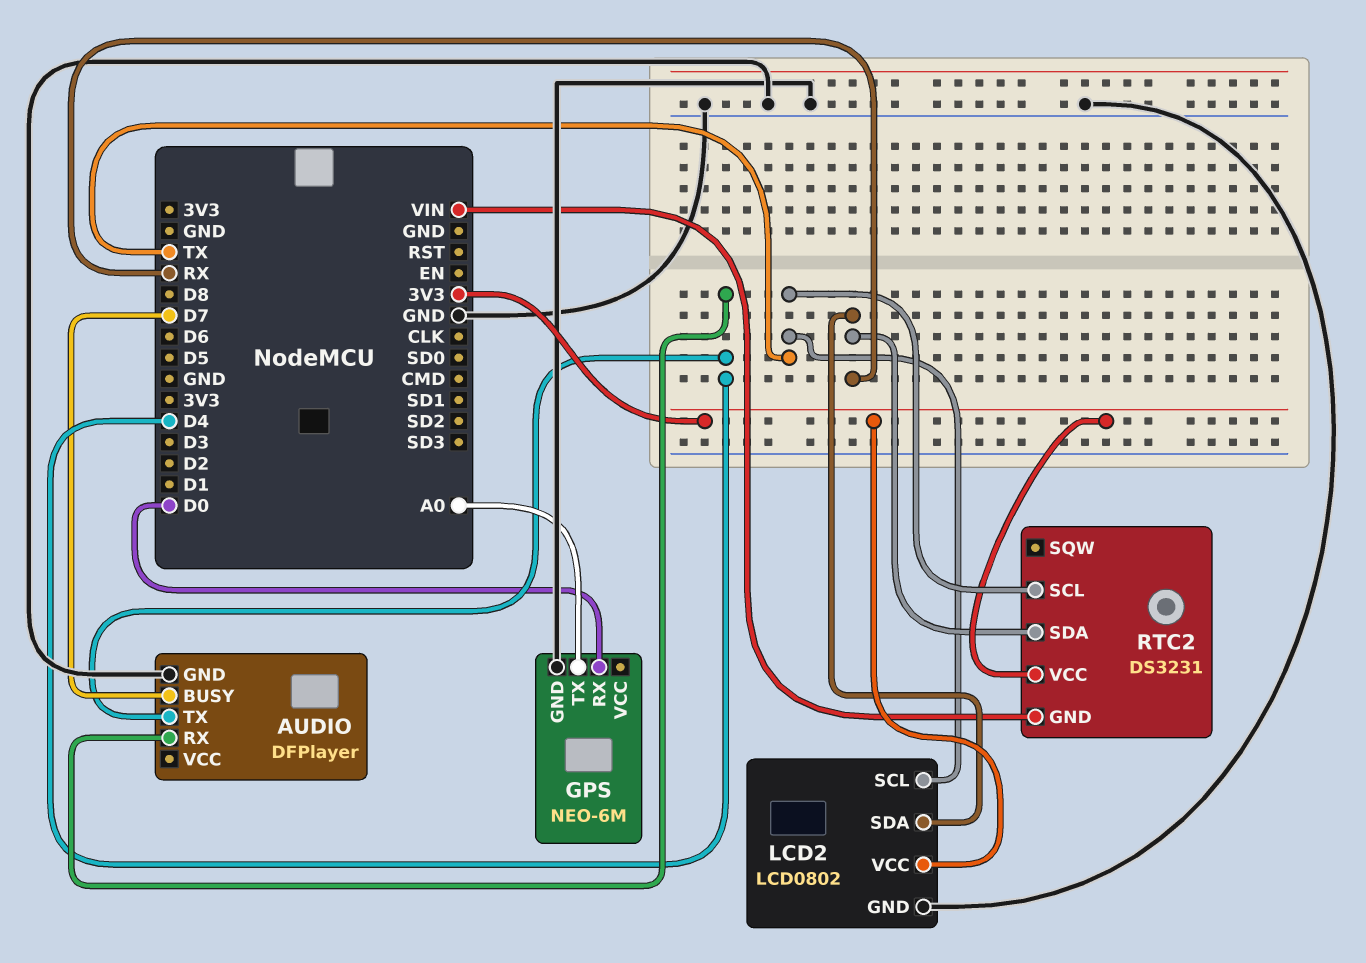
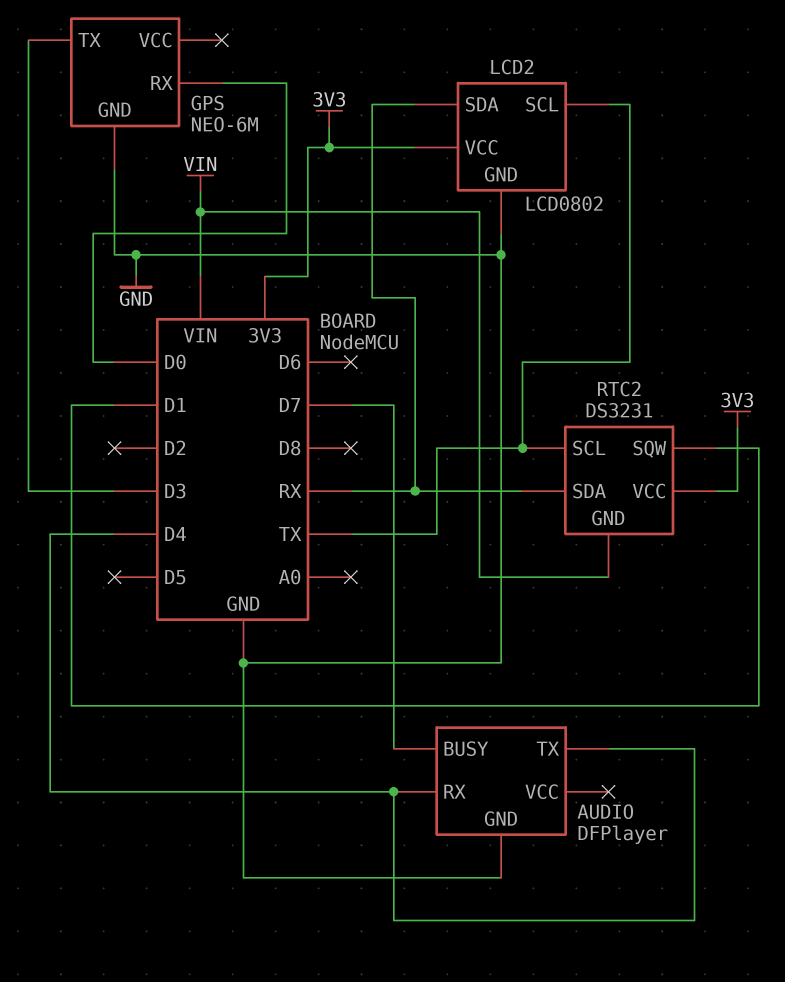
GPS pin TX: A0 -> D3
RTC2 pin SQW: none -> D1

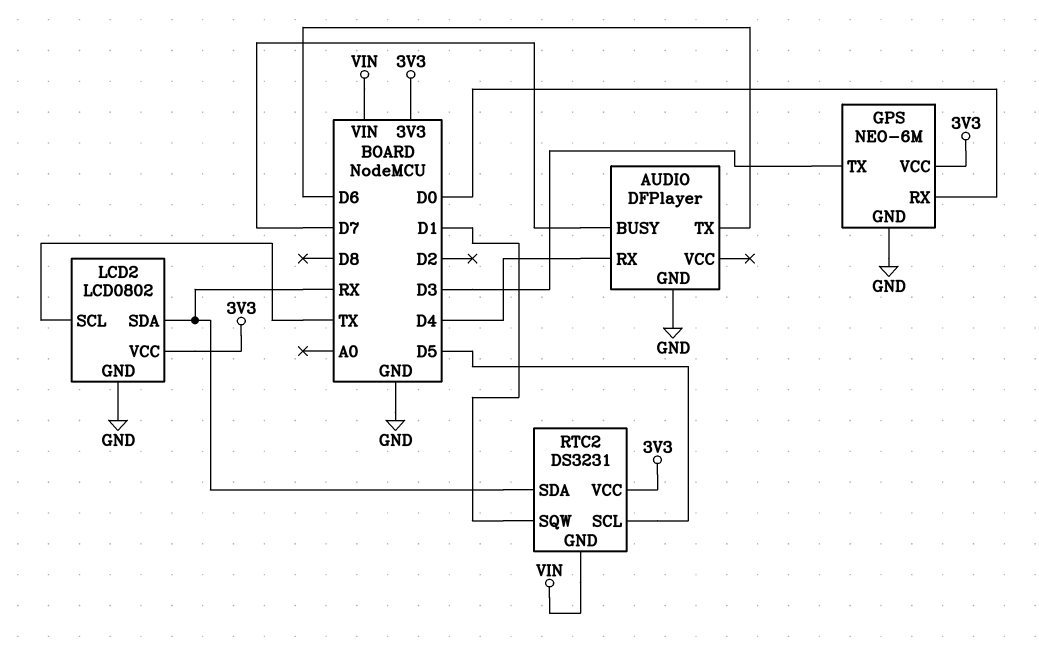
AUDIO pin TX: D4 -> D6
GPS pin VCC: none -> 3V3
RTC2 pin SCL: TX -> D5

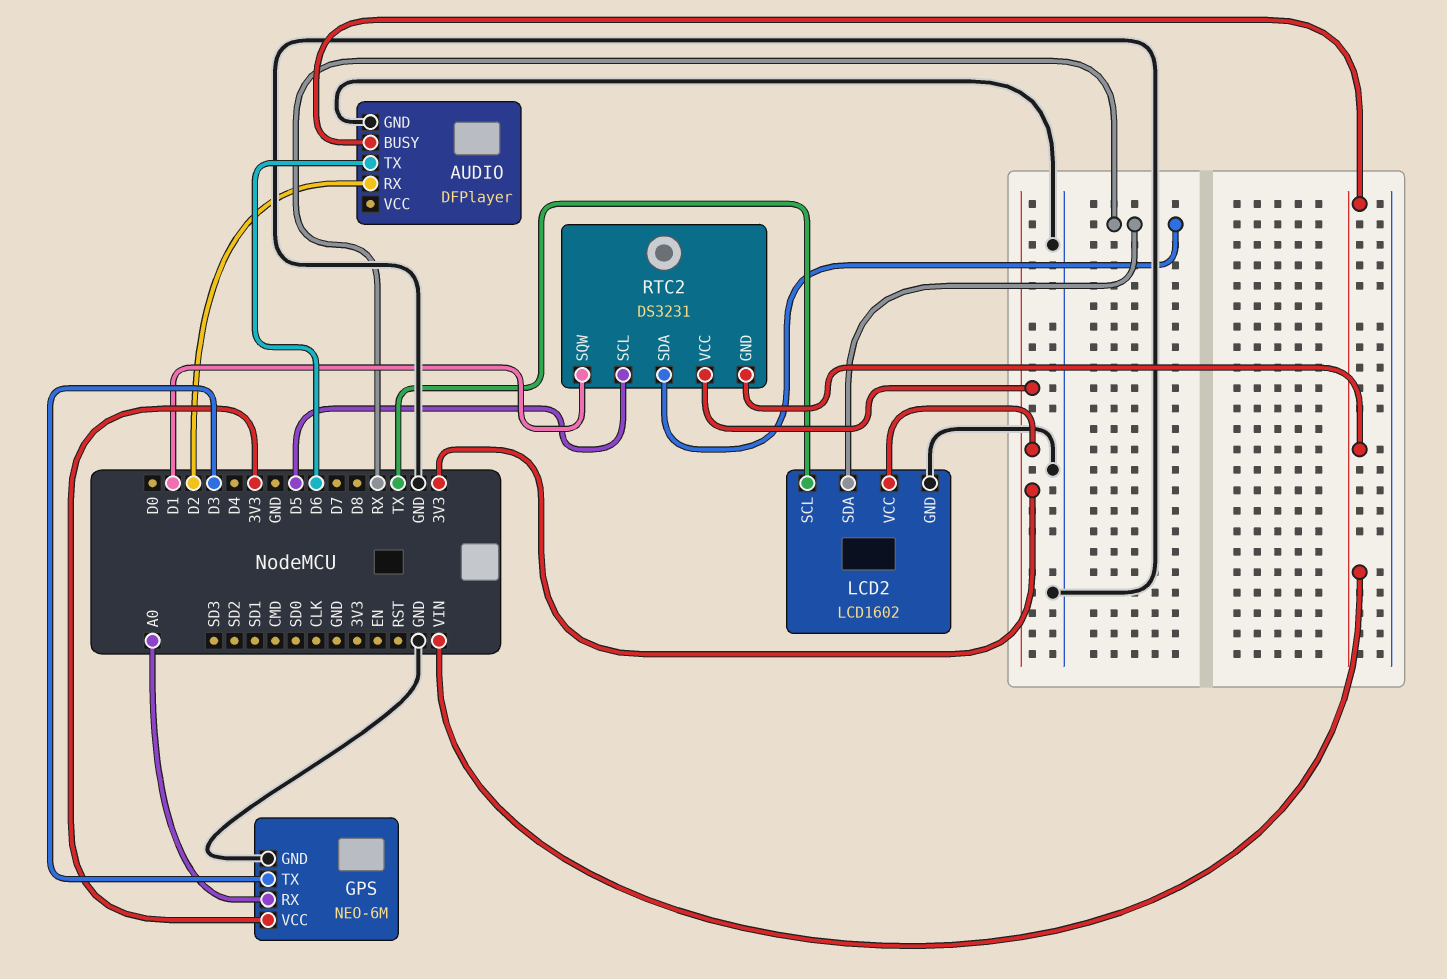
AUDIO pin BUSY: D7 -> VIN
AUDIO pin RX: D4 -> D2
GPS pin RX: D0 -> A0
LCD2: LCD0802 -> LCD1602

